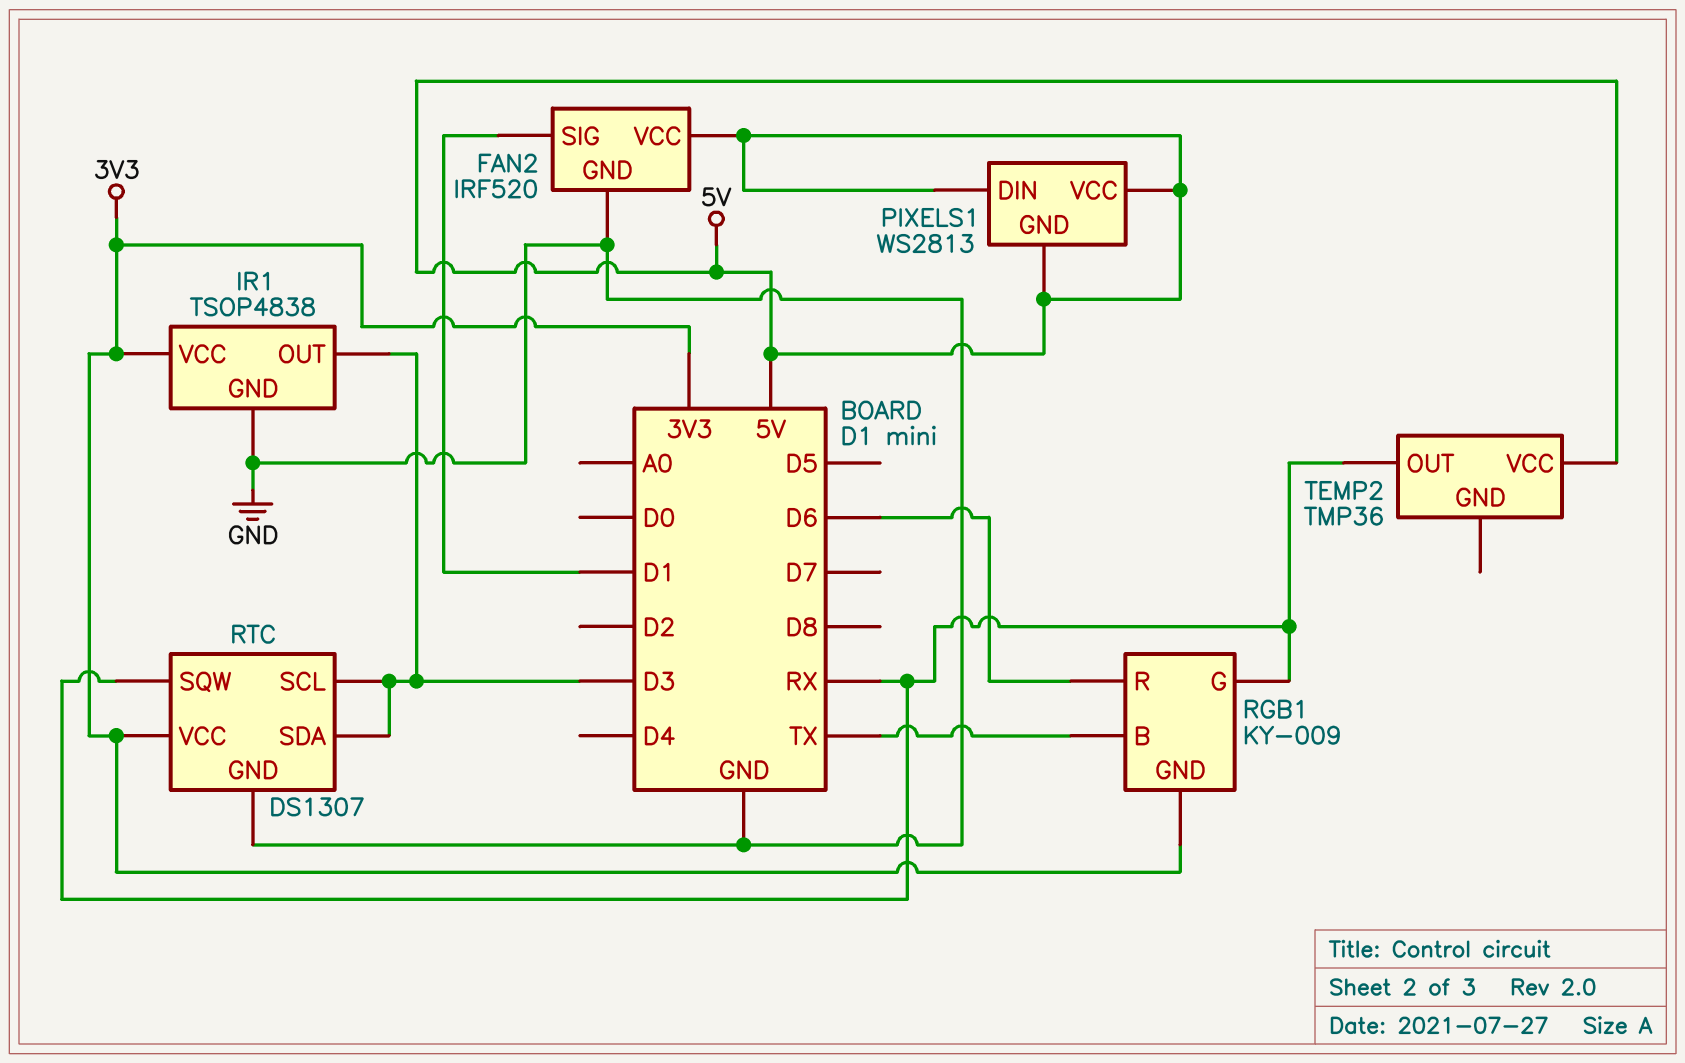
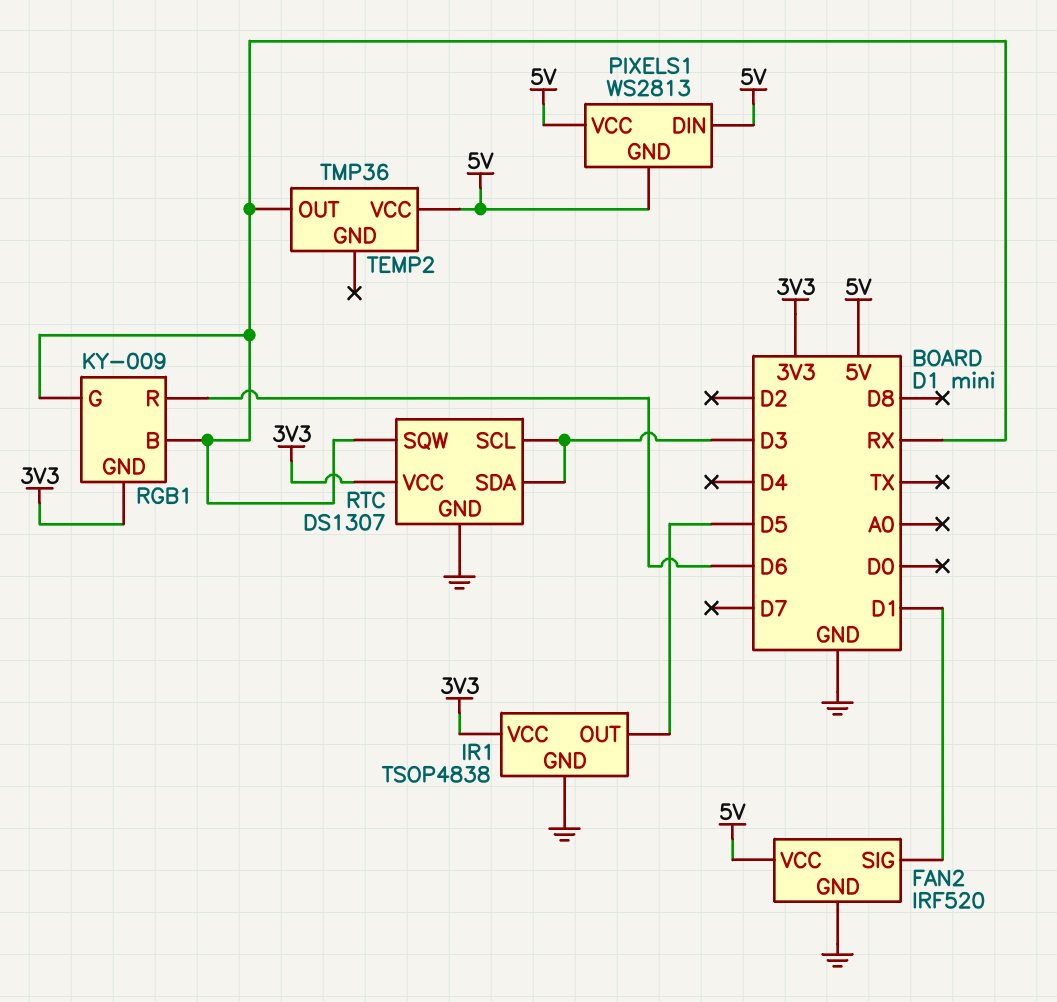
IR1 pin OUT: D3 -> D5
RGB1 pin B: TX -> RX

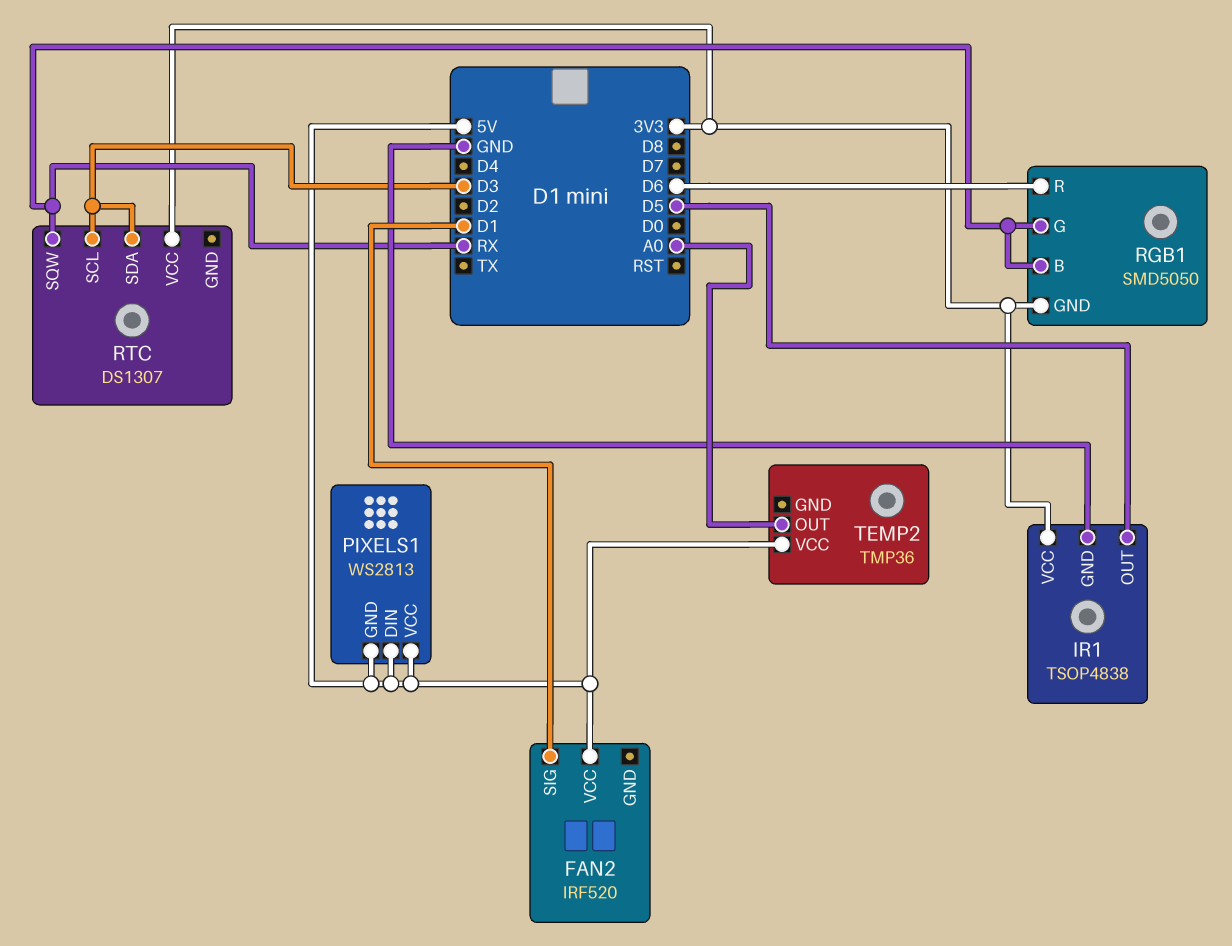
FAN2 pin GND: GND -> none
RGB1: KY-009 -> SMD5050
RTC pin GND: GND -> none
TEMP2 pin OUT: RX -> A0

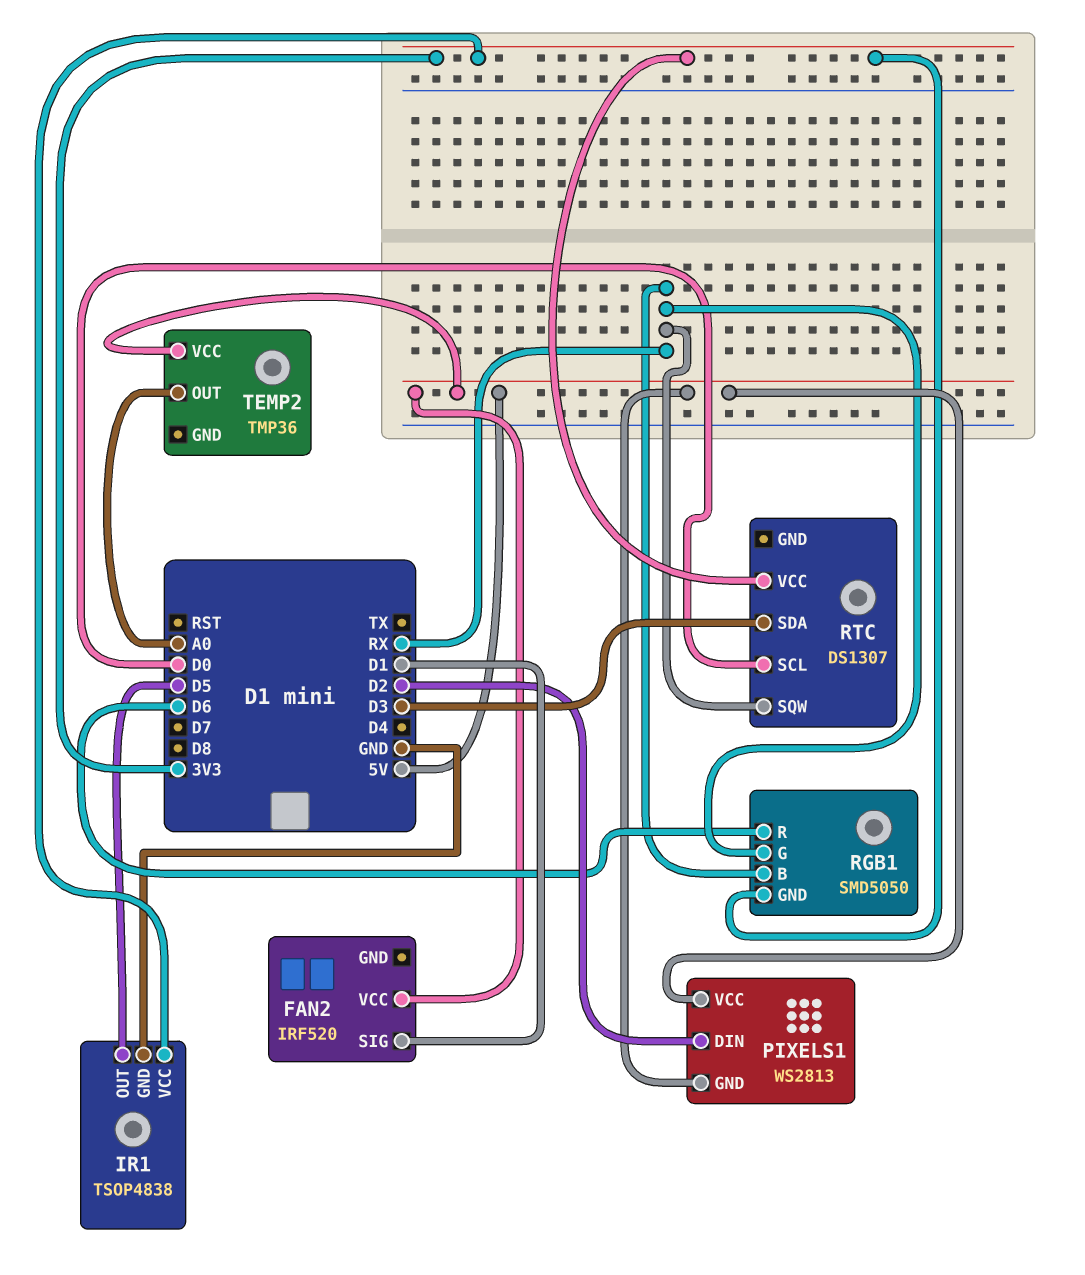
PIXELS1 pin DIN: 5V -> D2
RTC pin SCL: D3 -> D0

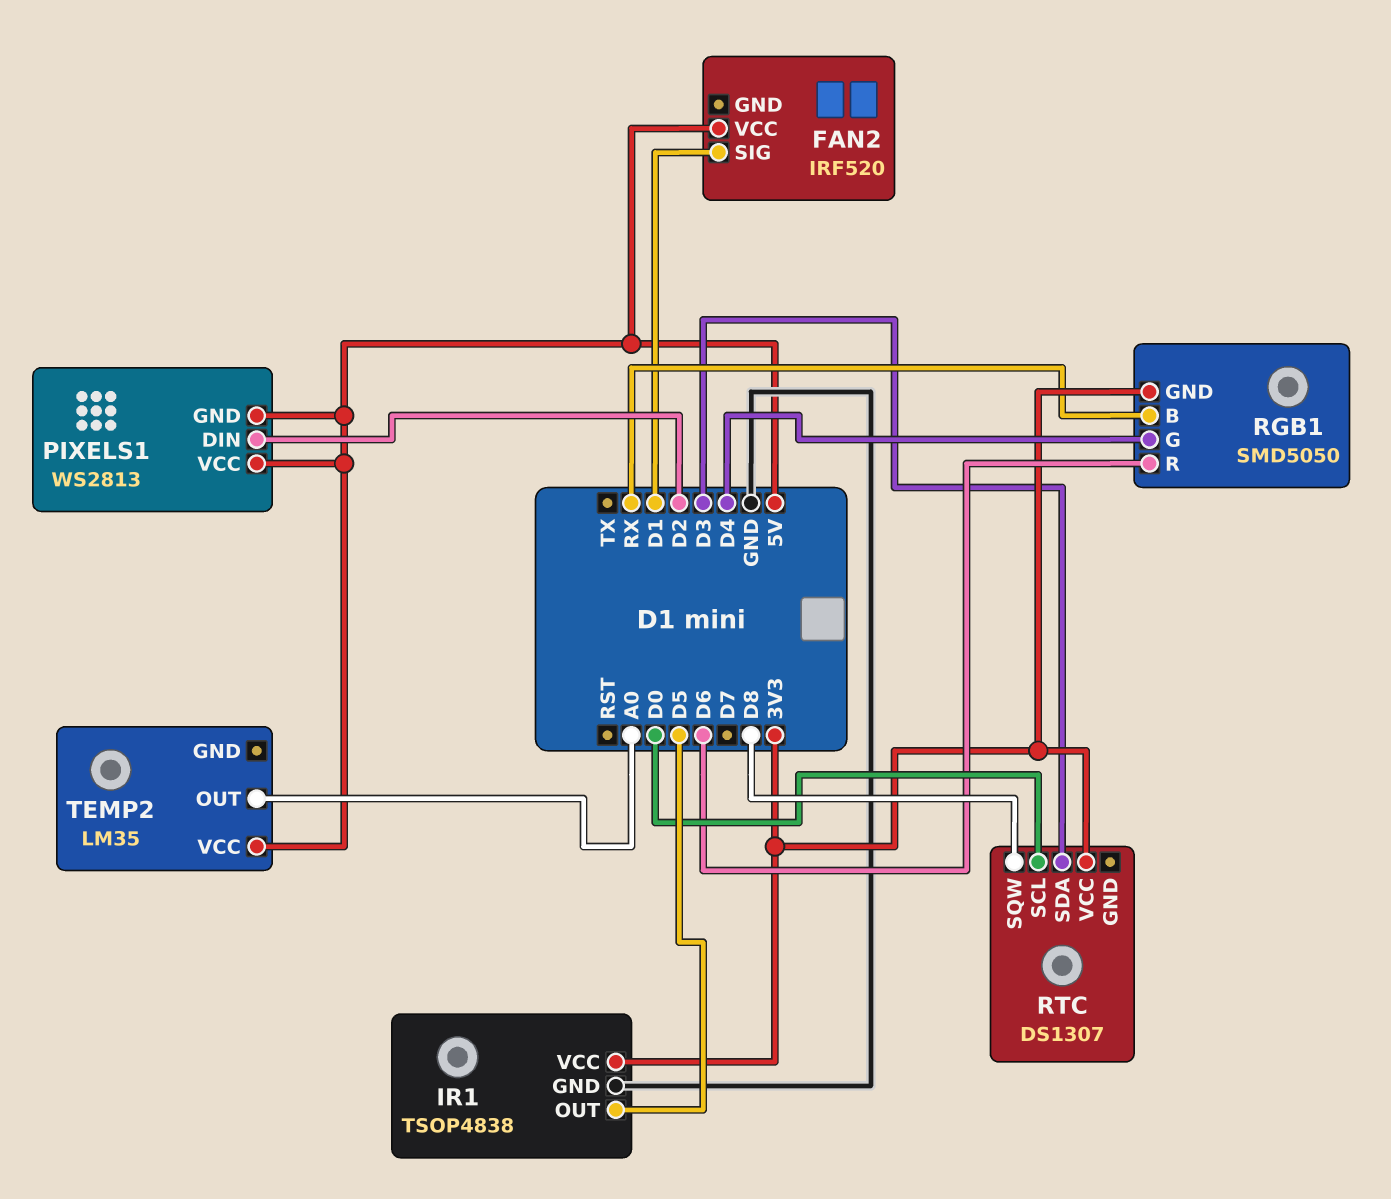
RGB1 pin G: RX -> D4
RTC pin SQW: RX -> D8
TEMP2: TMP36 -> LM35

